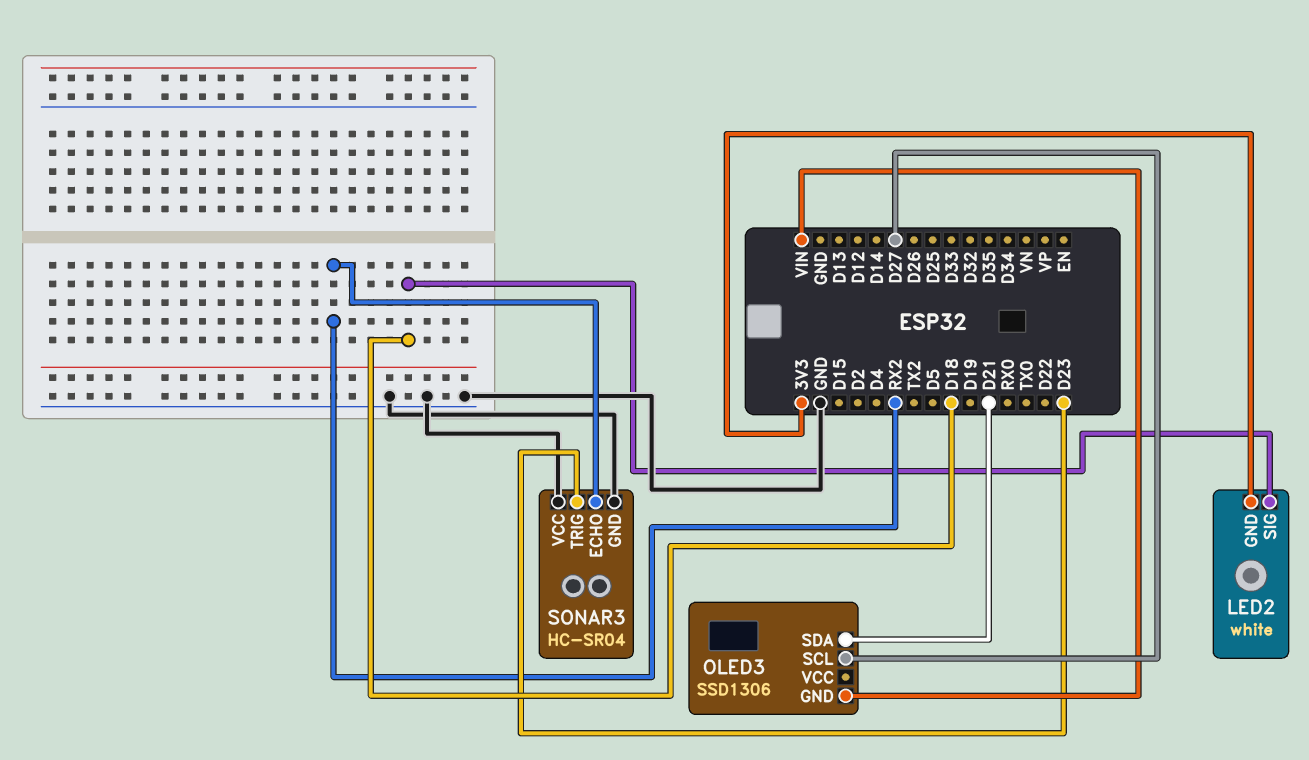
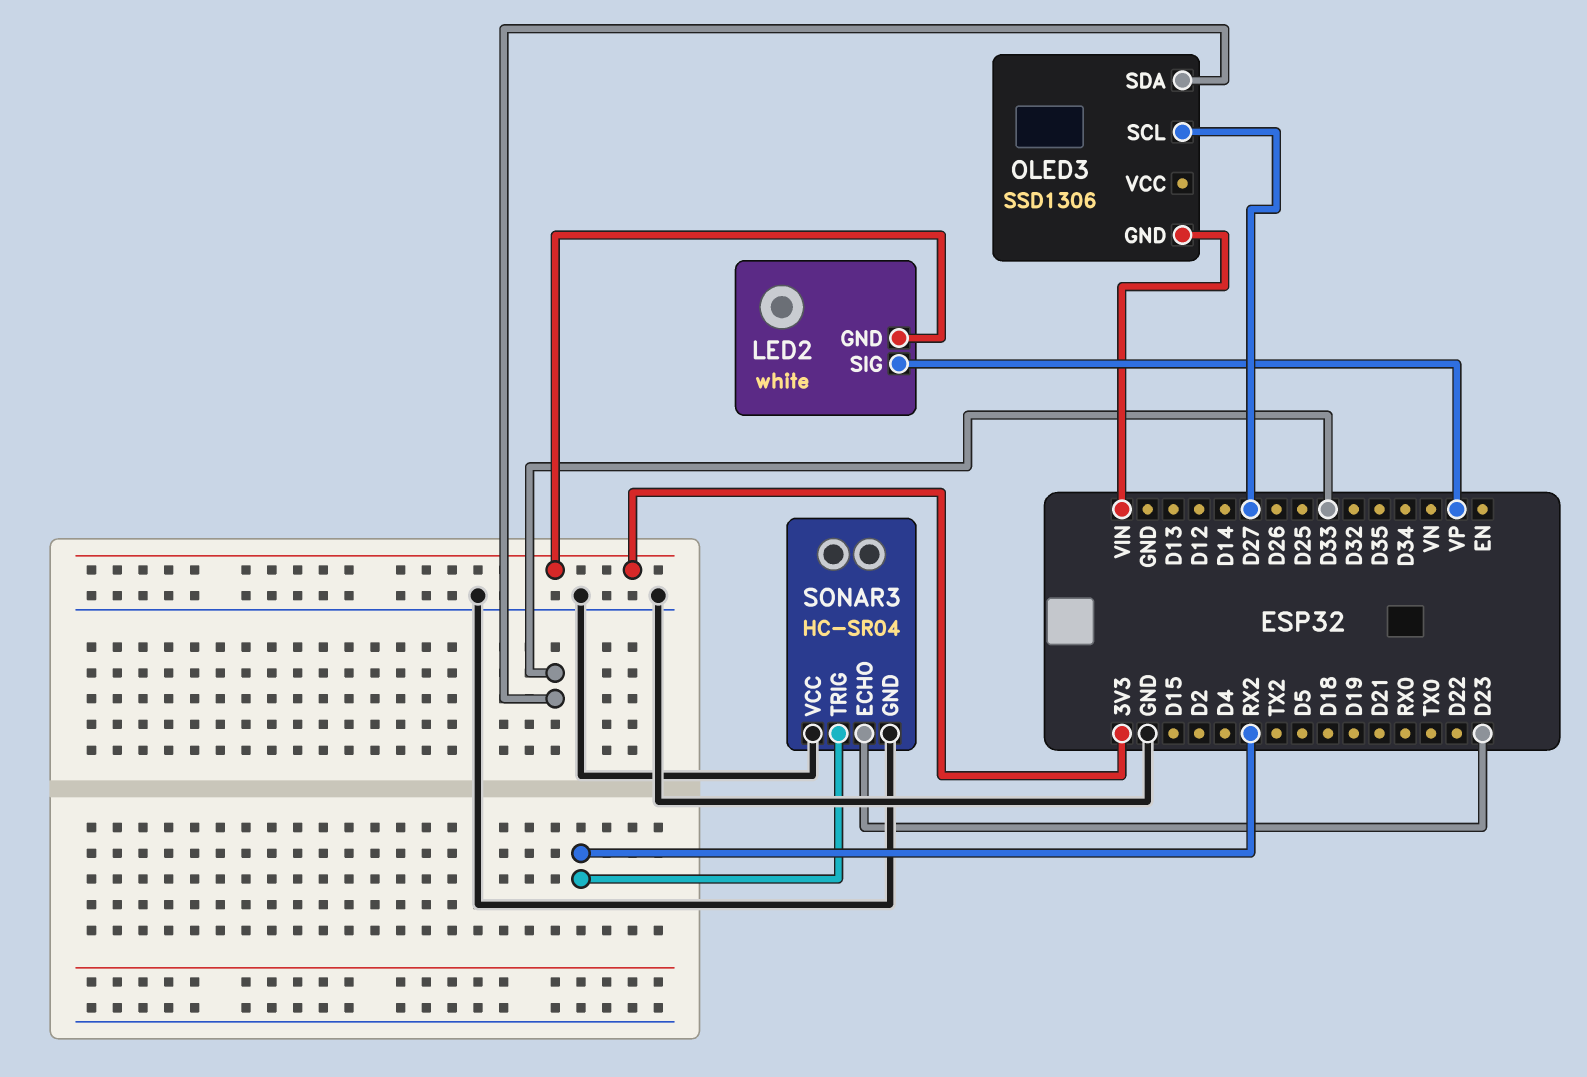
LED2 pin SIG: D18 -> VP
OLED3 pin SDA: D21 -> D33
SONAR3 pin ECHO: RX2 -> D23
SONAR3 pin TRIG: D23 -> RX2

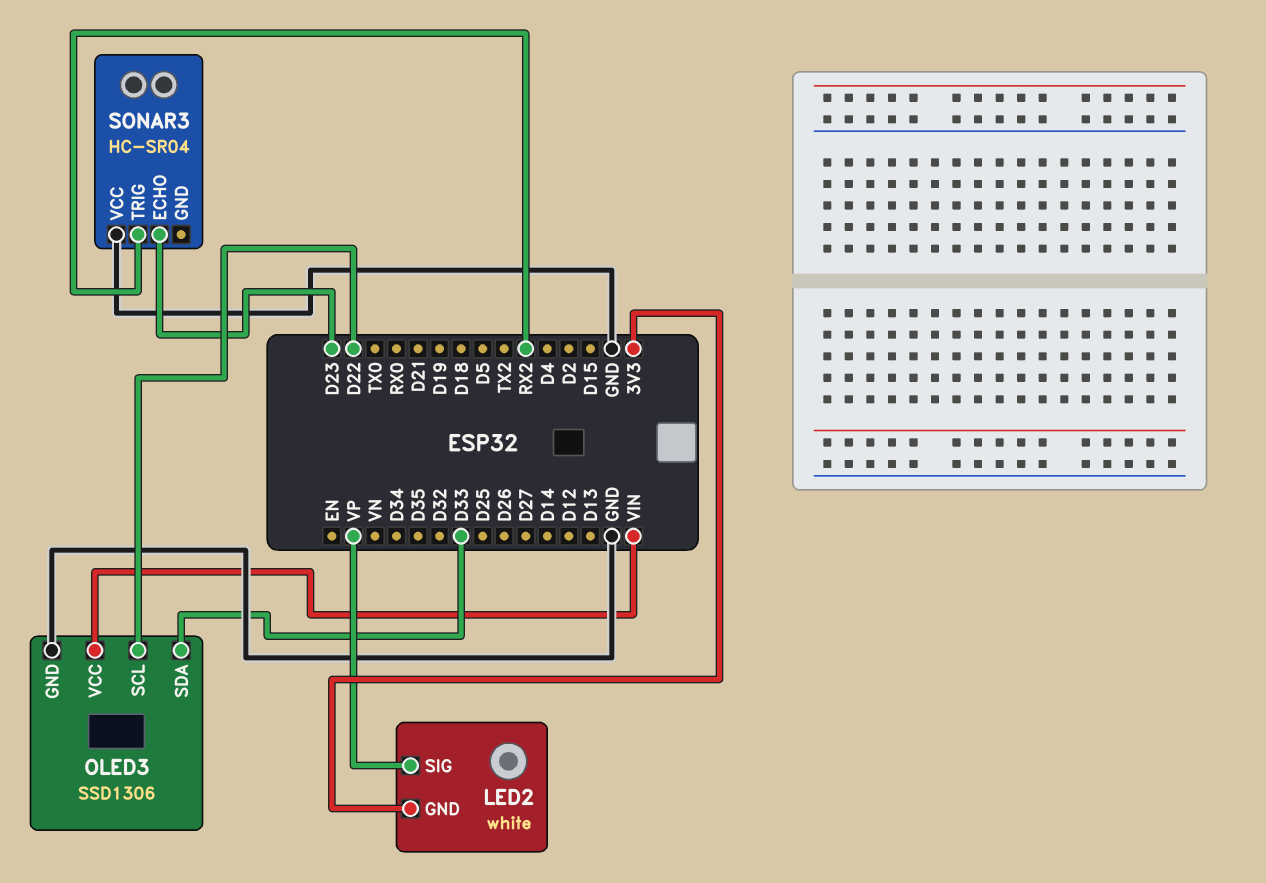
OLED3 pin GND: VIN -> GND
OLED3 pin SCL: D27 -> D22
OLED3 pin VCC: none -> VIN
SONAR3 pin GND: GND -> none

